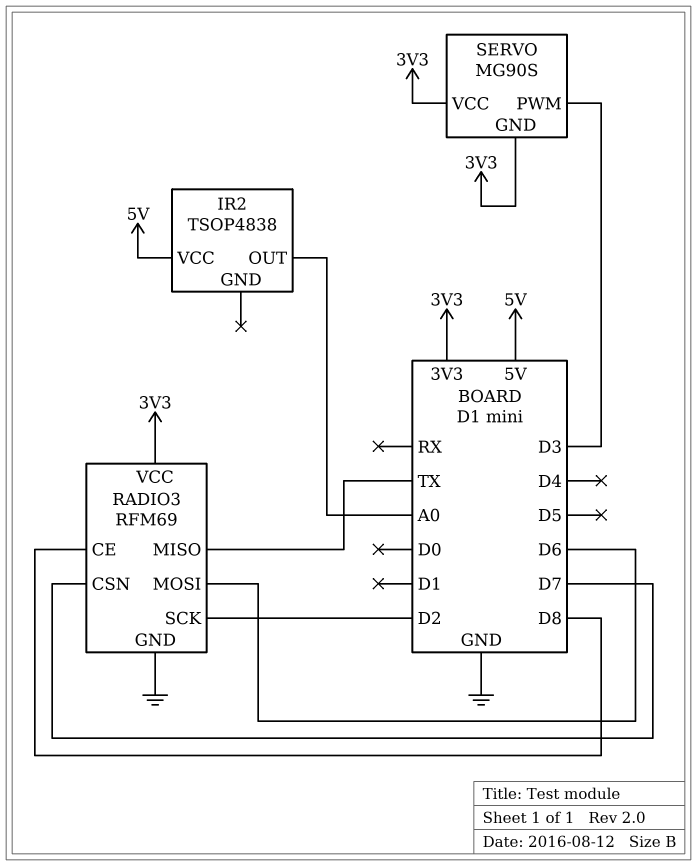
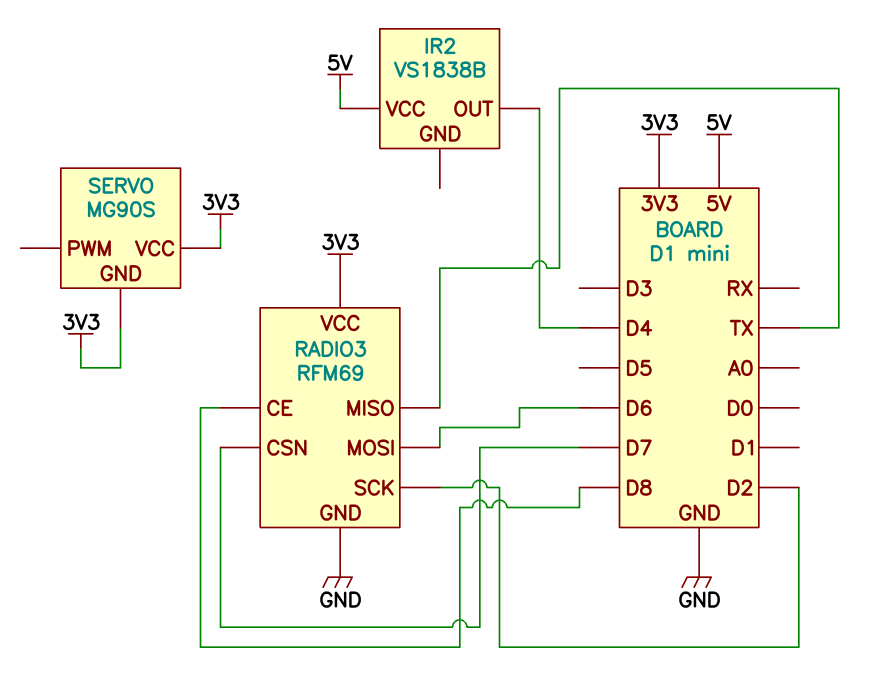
IR2: TSOP4838 -> VS1838B
IR2 pin OUT: A0 -> D4
SERVO pin PWM: D3 -> none

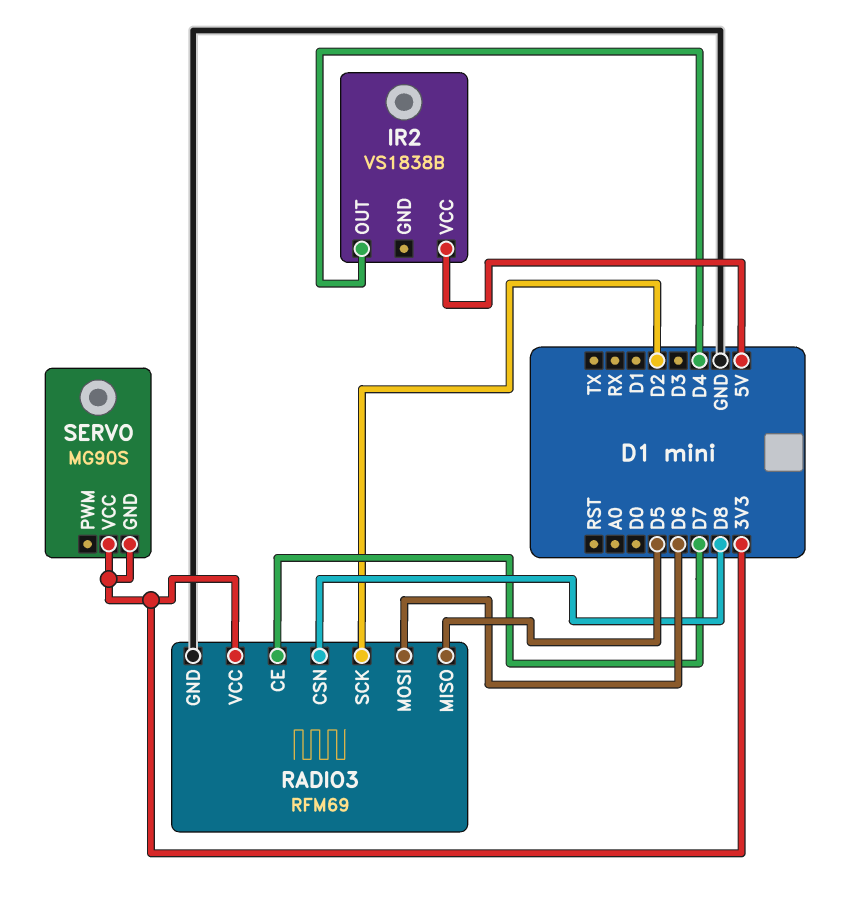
RADIO3 pin CE: D8 -> D7
RADIO3 pin CSN: D7 -> D8
RADIO3 pin MISO: TX -> D5

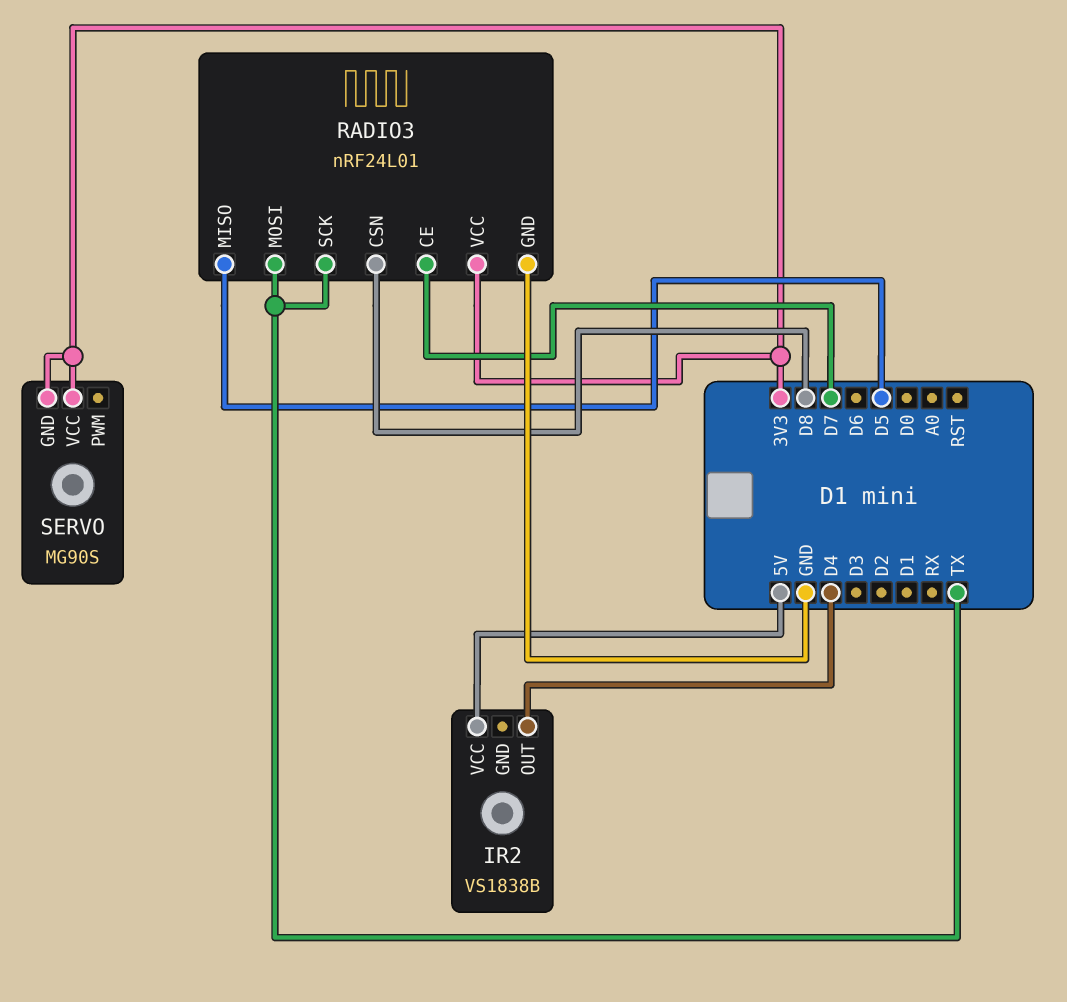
RADIO3: RFM69 -> nRF24L01
RADIO3 pin MOSI: D6 -> TX
RADIO3 pin SCK: D2 -> TX

